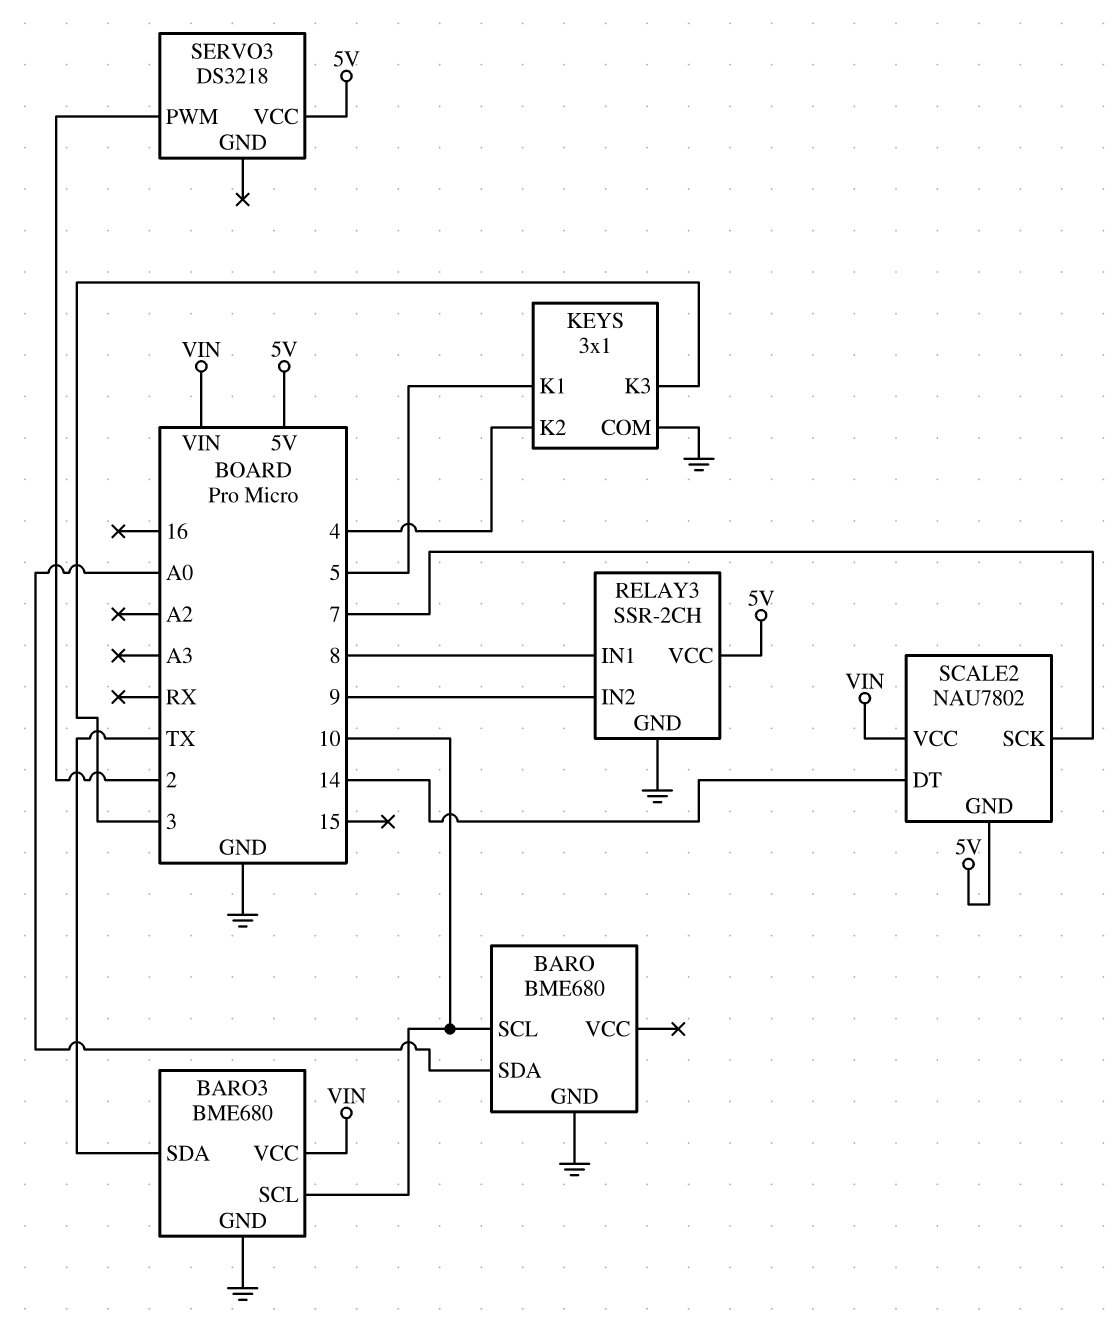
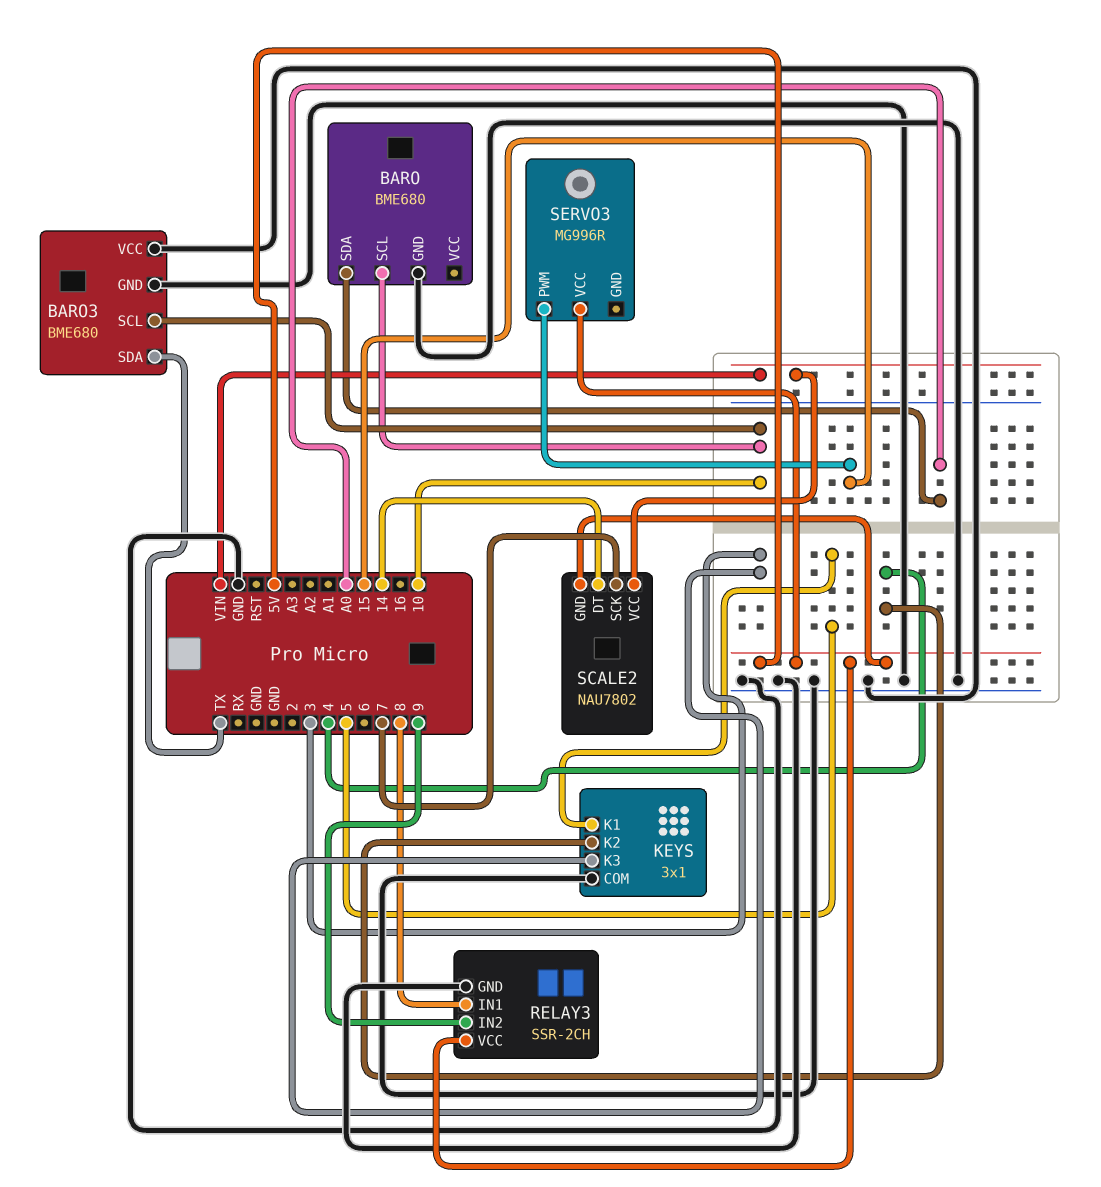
BARO3 pin VCC: VIN -> GND
SERVO3: DS3218 -> MG996R
SERVO3 pin PWM: 2 -> 15

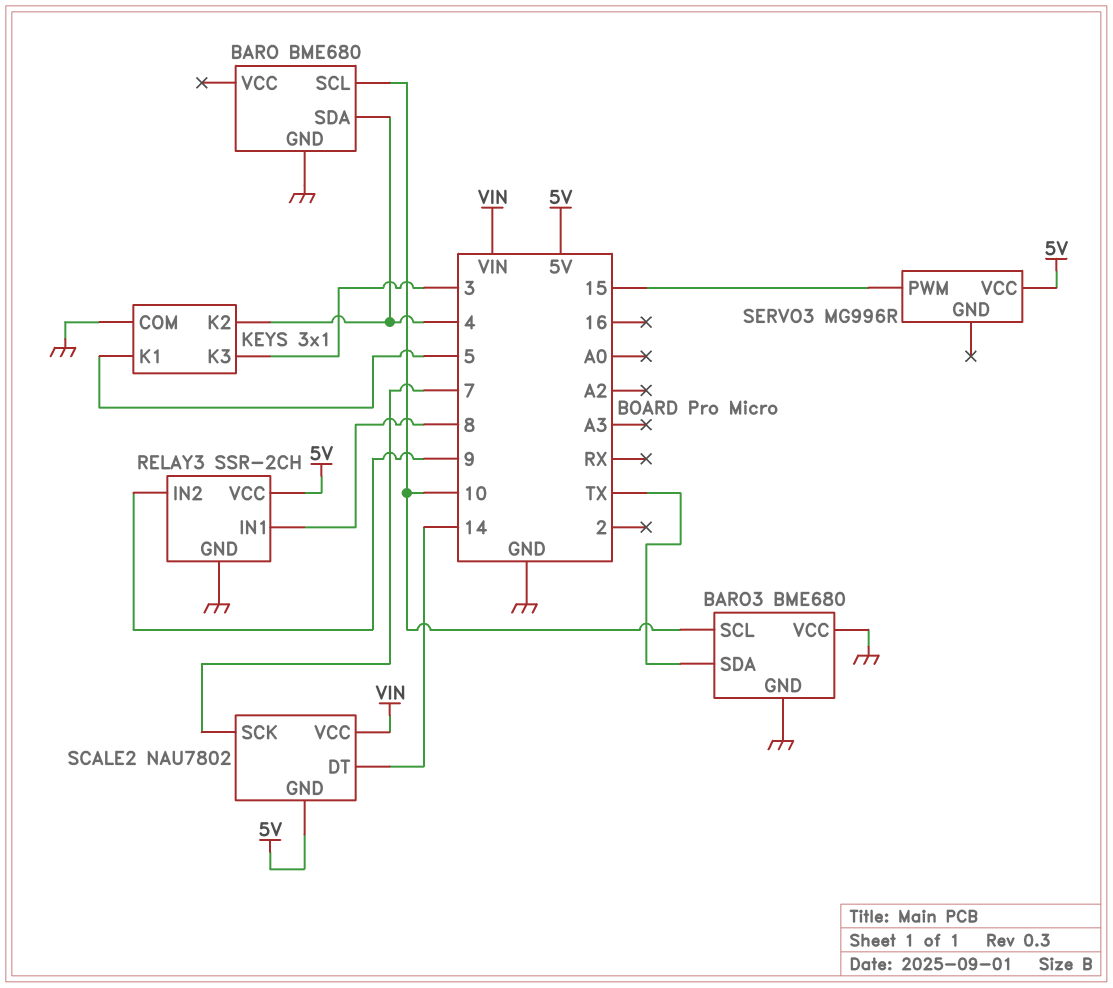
BARO pin SDA: A0 -> 4

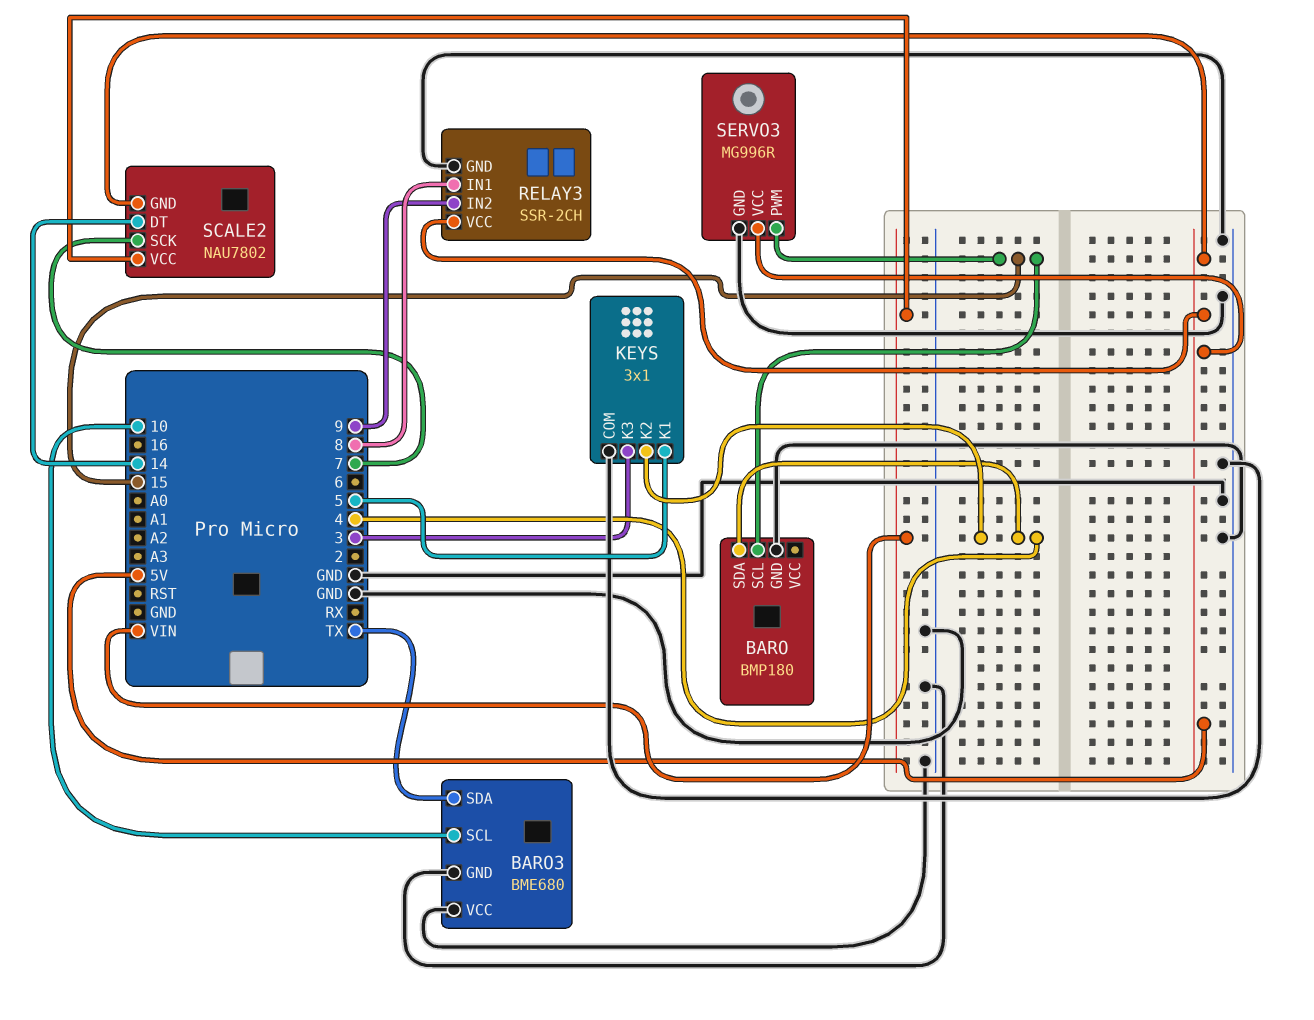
BARO: BME680 -> BMP180
BARO pin SCL: 10 -> 15
SERVO3 pin GND: none -> GND

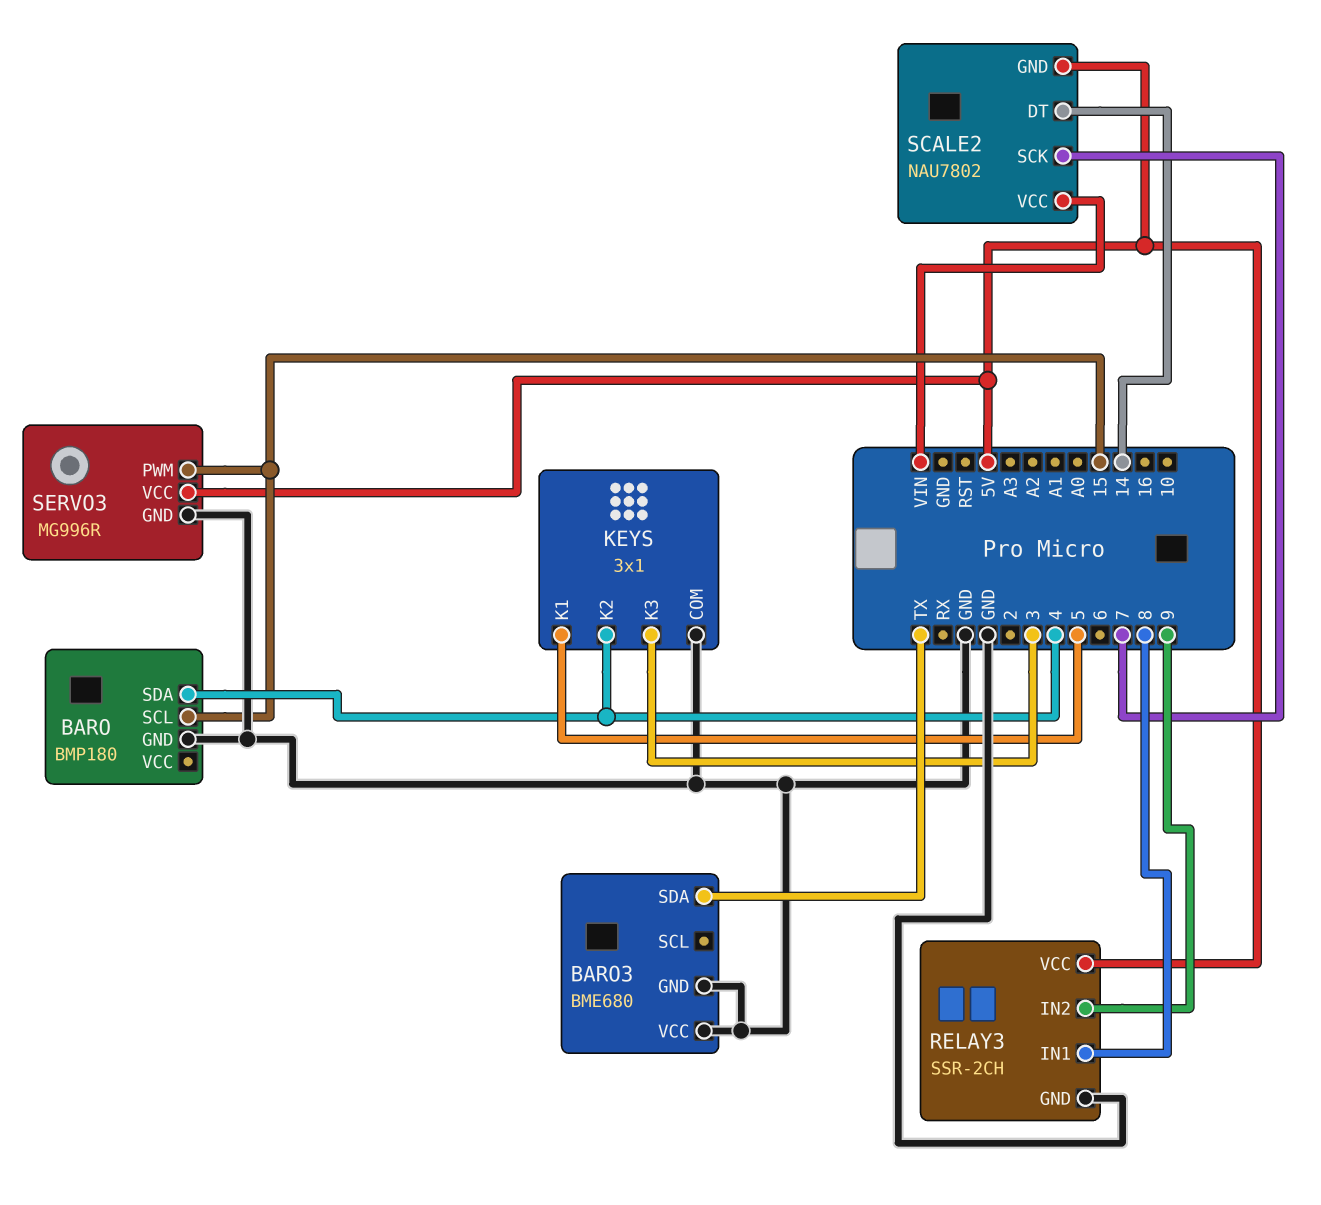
BARO3 pin SCL: 10 -> none

